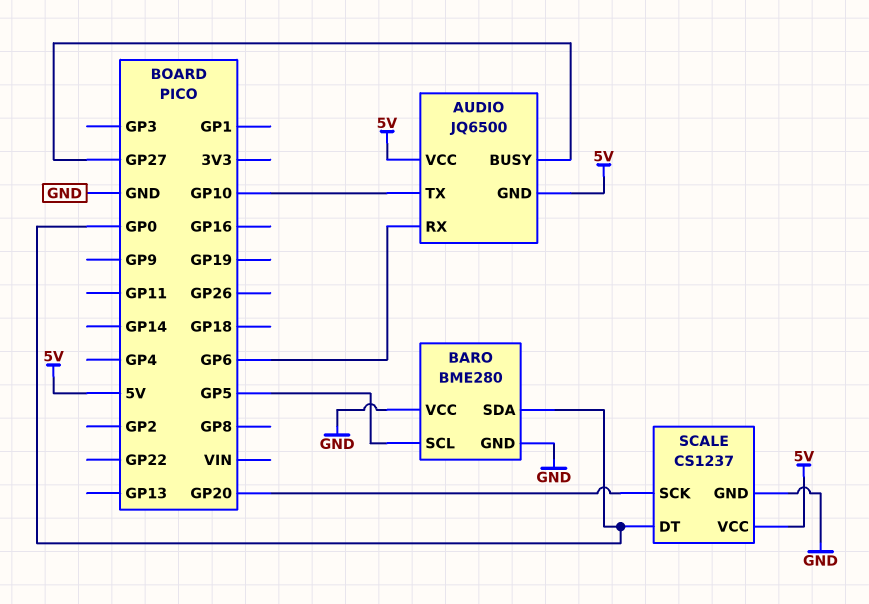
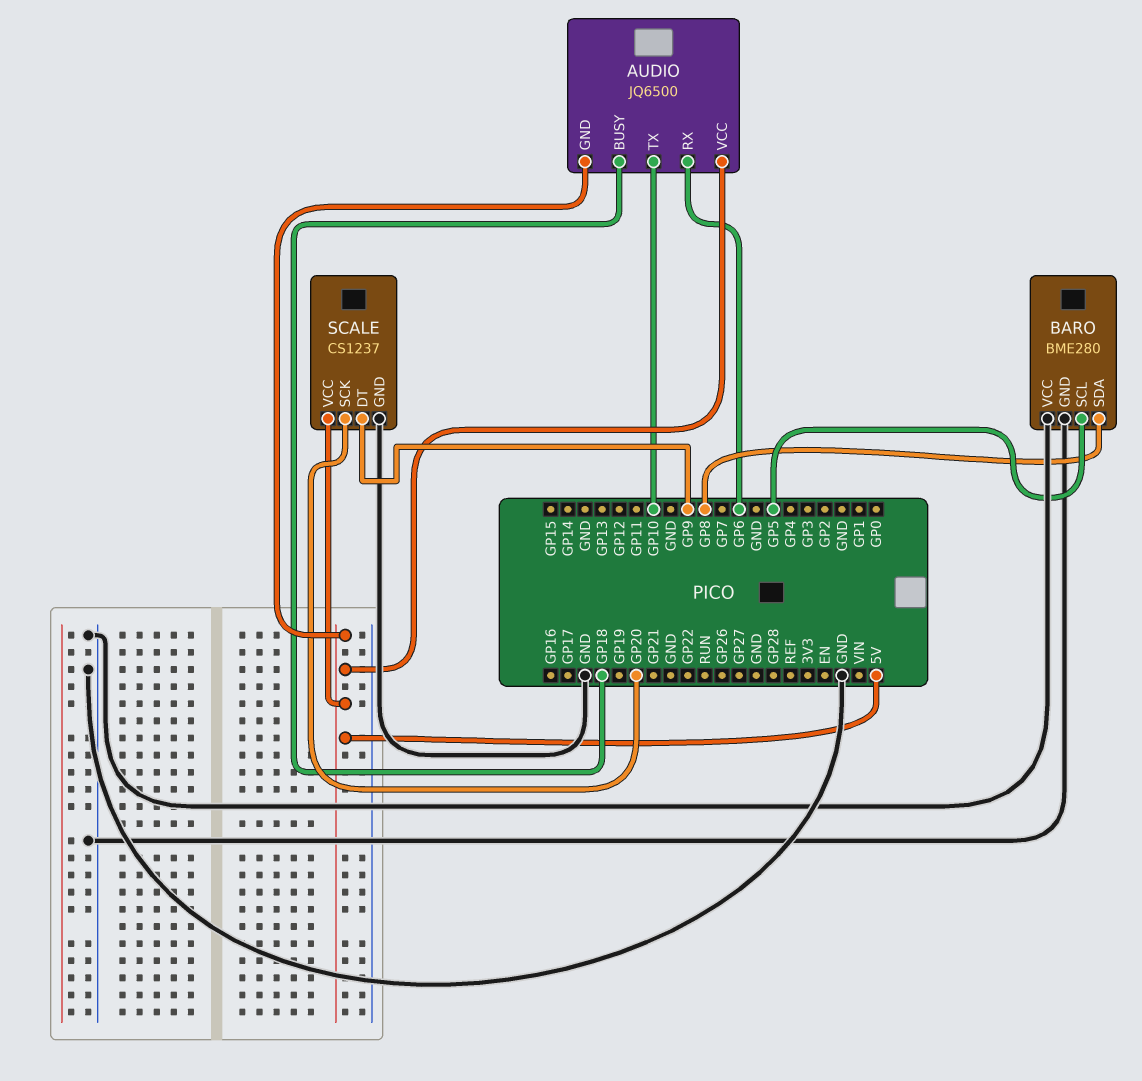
AUDIO pin BUSY: GP27 -> GP18
BARO pin SDA: GP0 -> GP8
SCALE pin DT: GP0 -> GP9

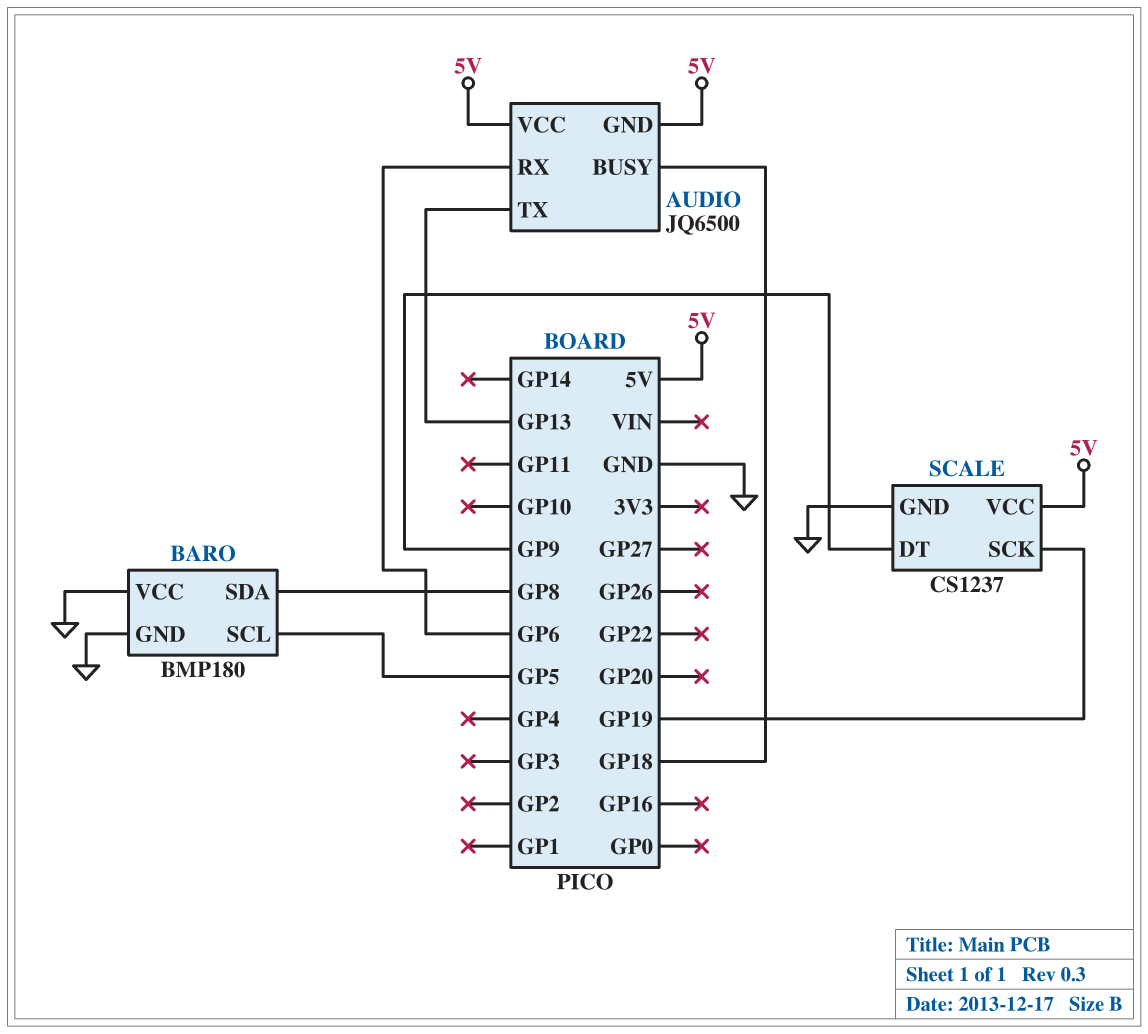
AUDIO pin TX: GP10 -> GP13
BARO: BME280 -> BMP180
SCALE pin SCK: GP20 -> GP19

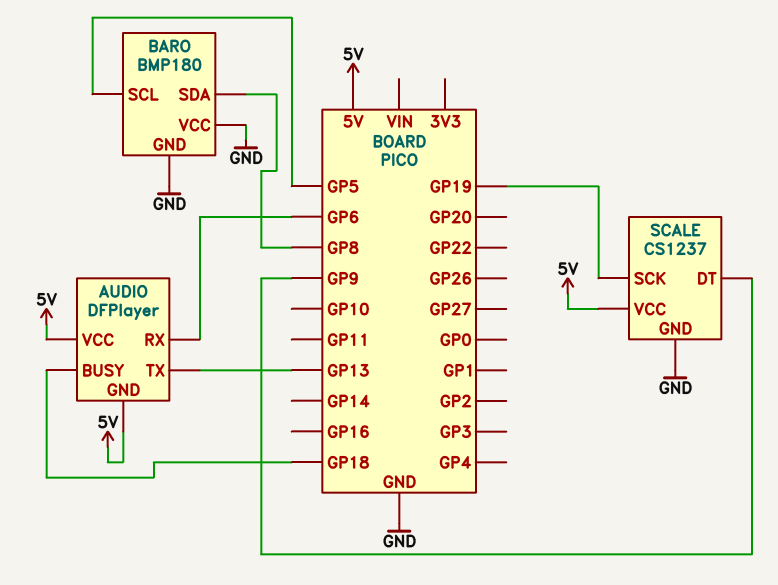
AUDIO: JQ6500 -> DFPlayer

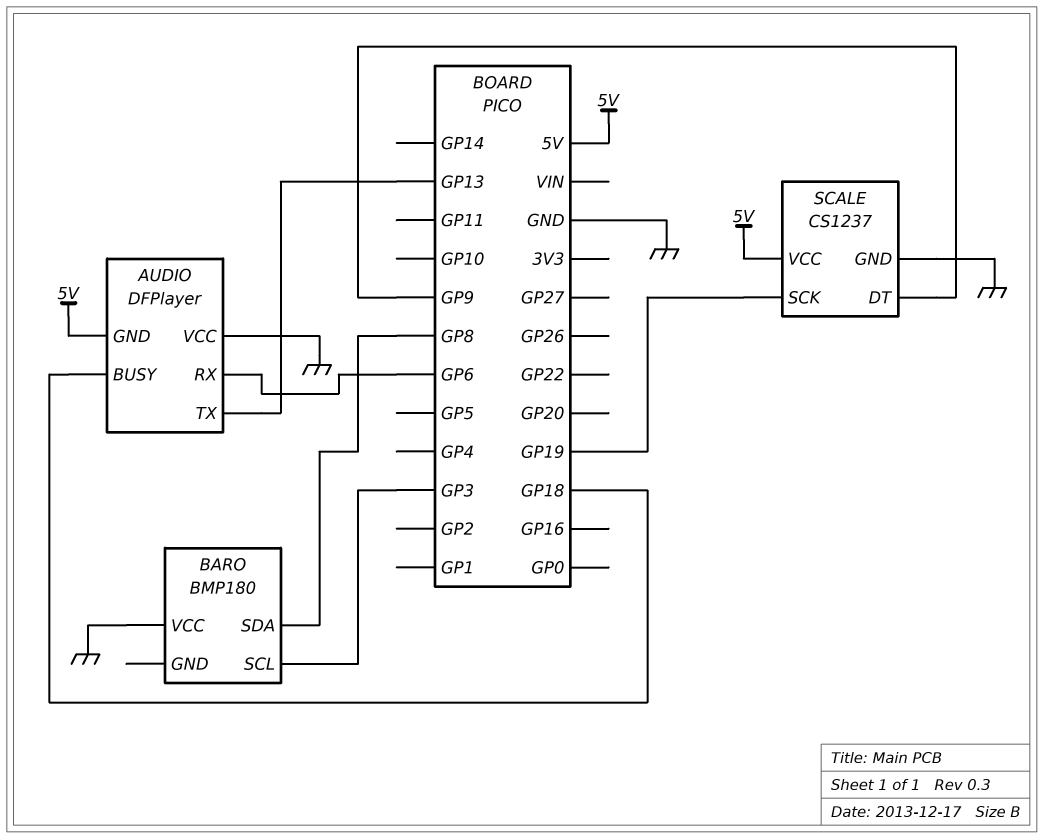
AUDIO pin VCC: 5V -> GND
BARO pin GND: GND -> none
BARO pin SCL: GP5 -> GP3

